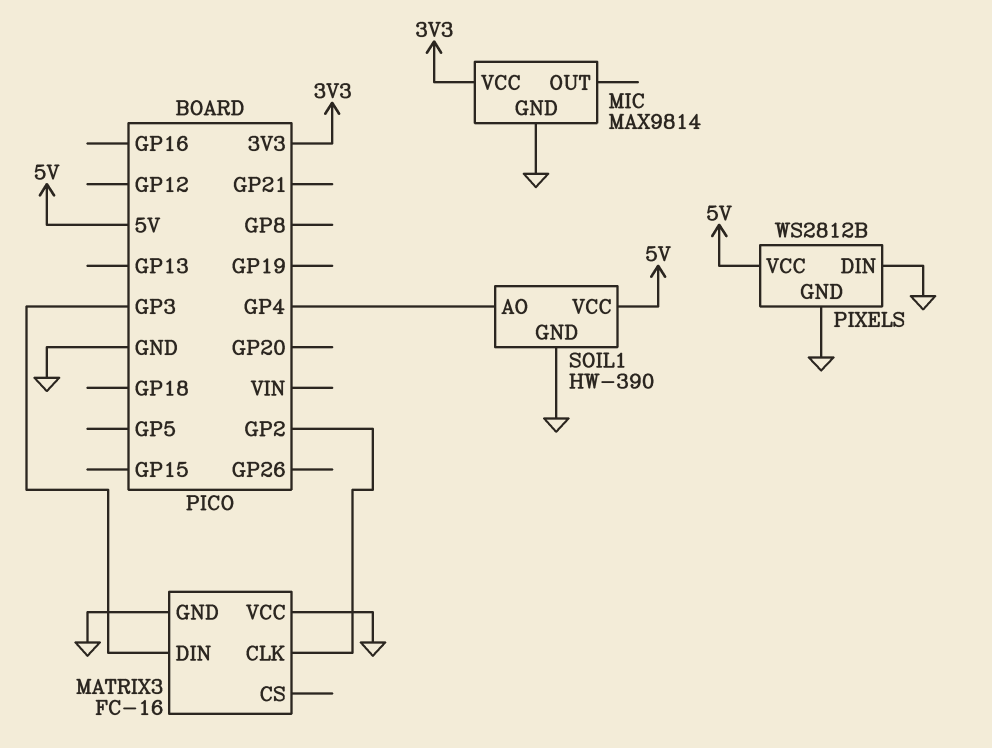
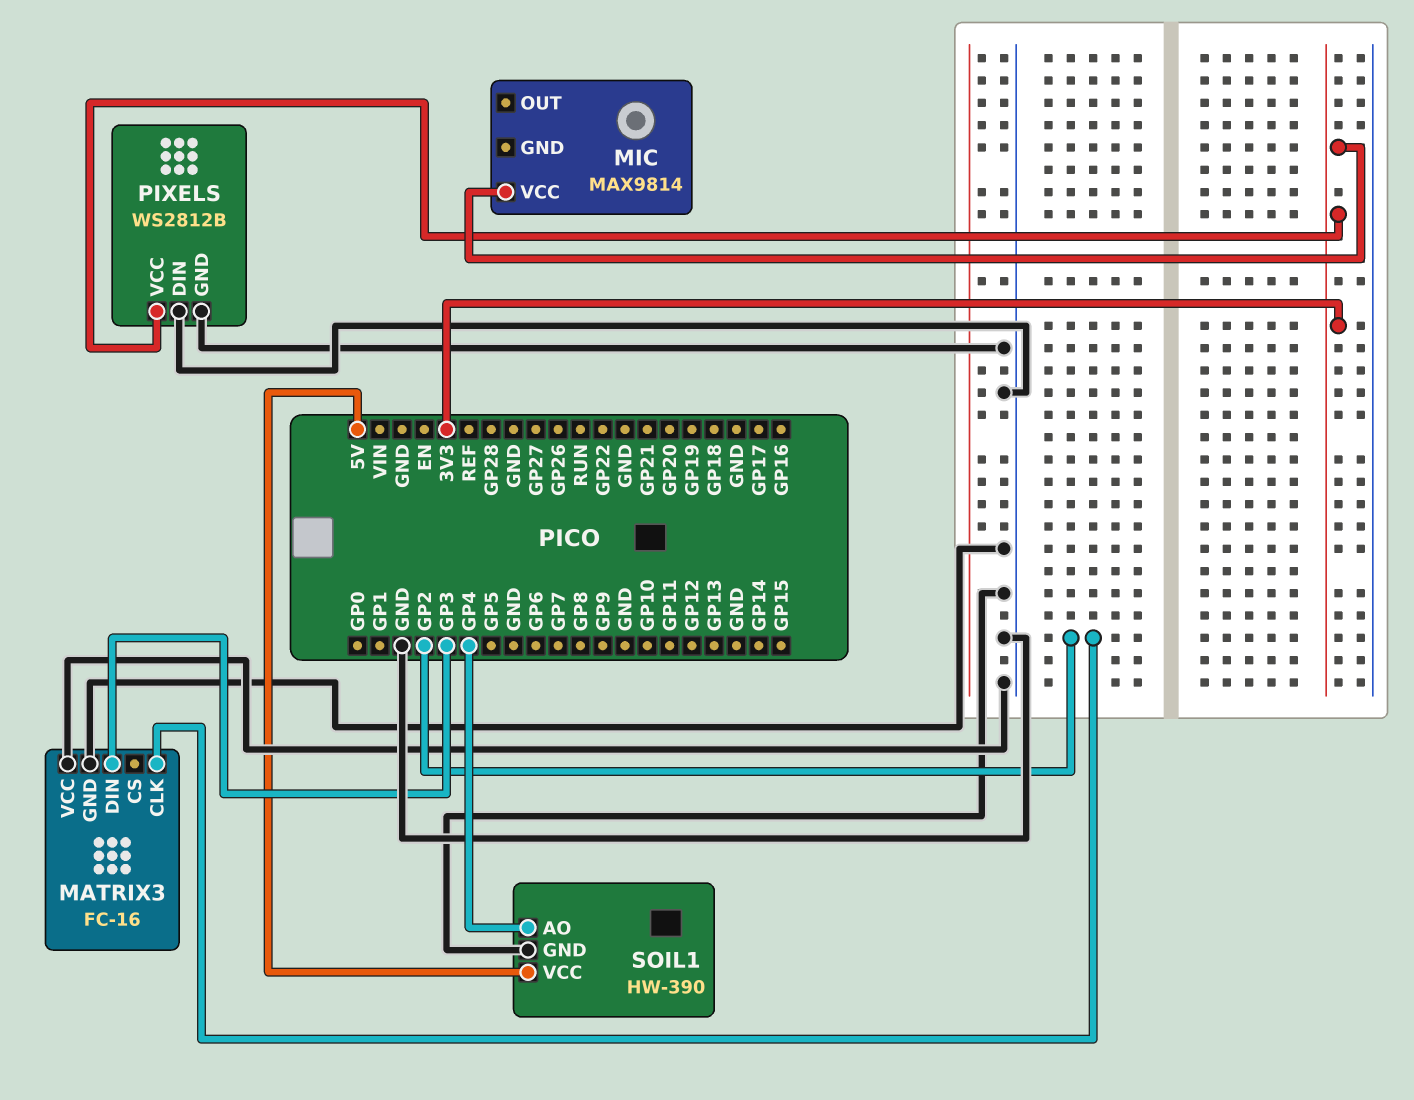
MIC pin GND: GND -> none
PIXELS pin VCC: 5V -> 3V3

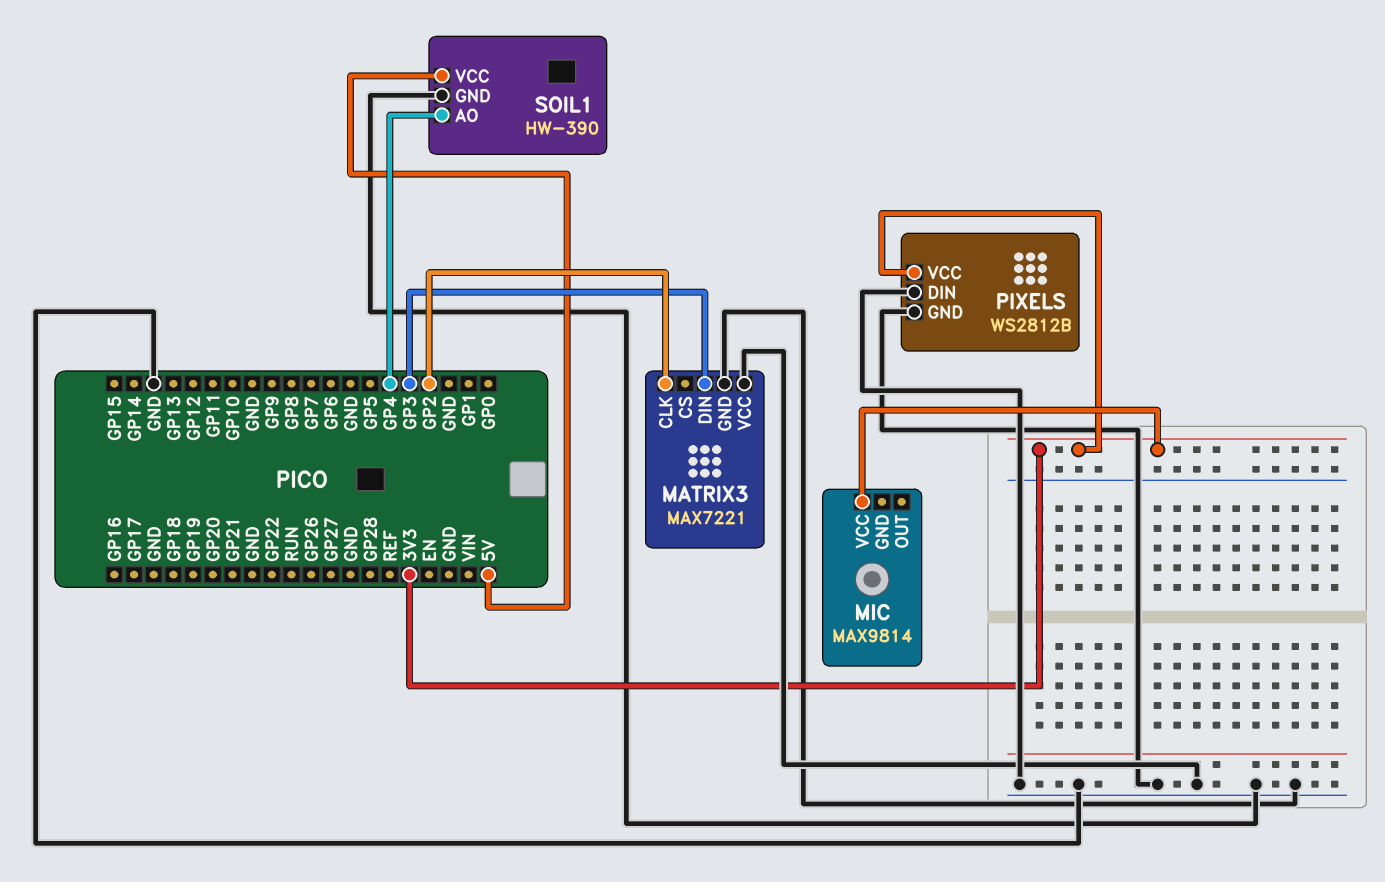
MATRIX3: FC-16 -> MAX7221

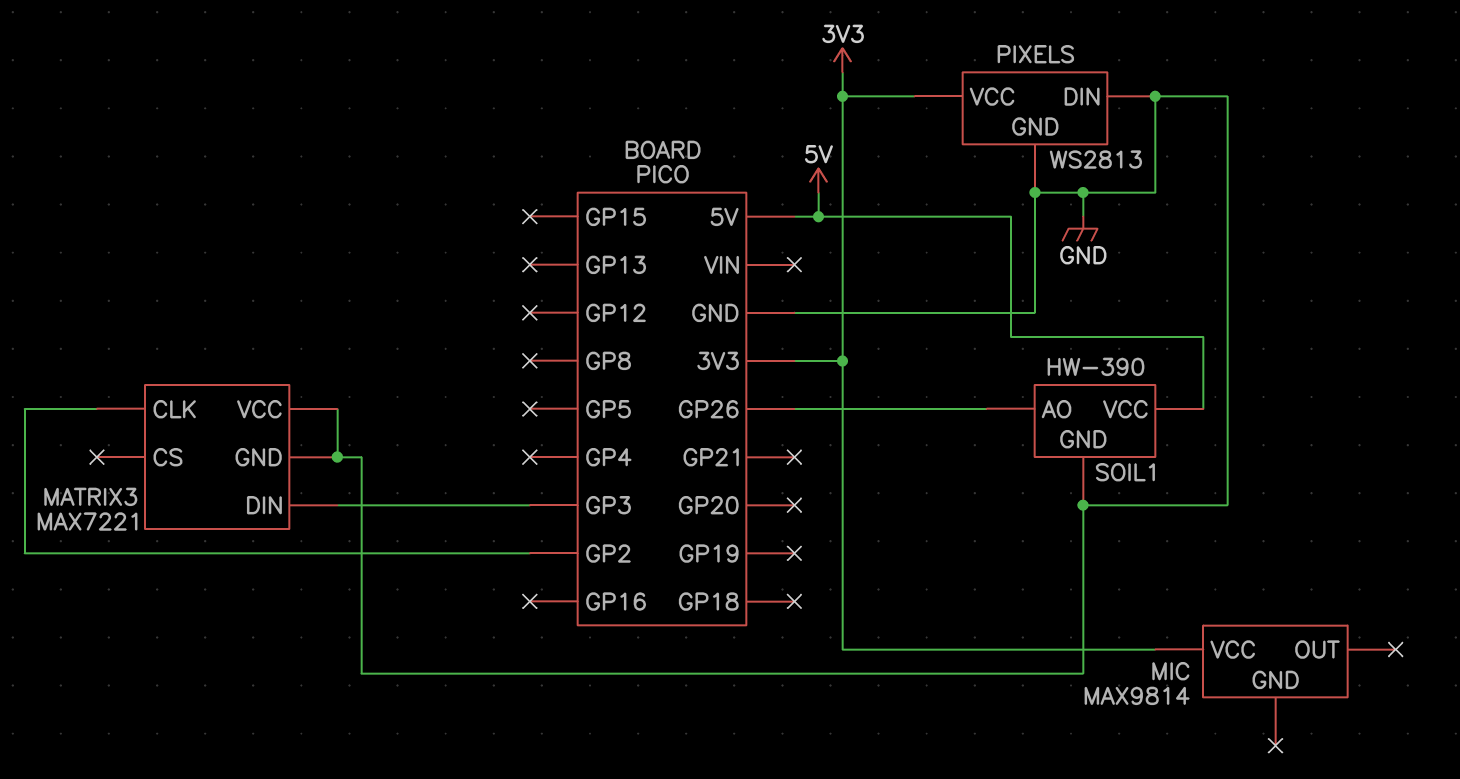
PIXELS: WS2812B -> WS2813
SOIL1 pin AO: GP4 -> GP26

